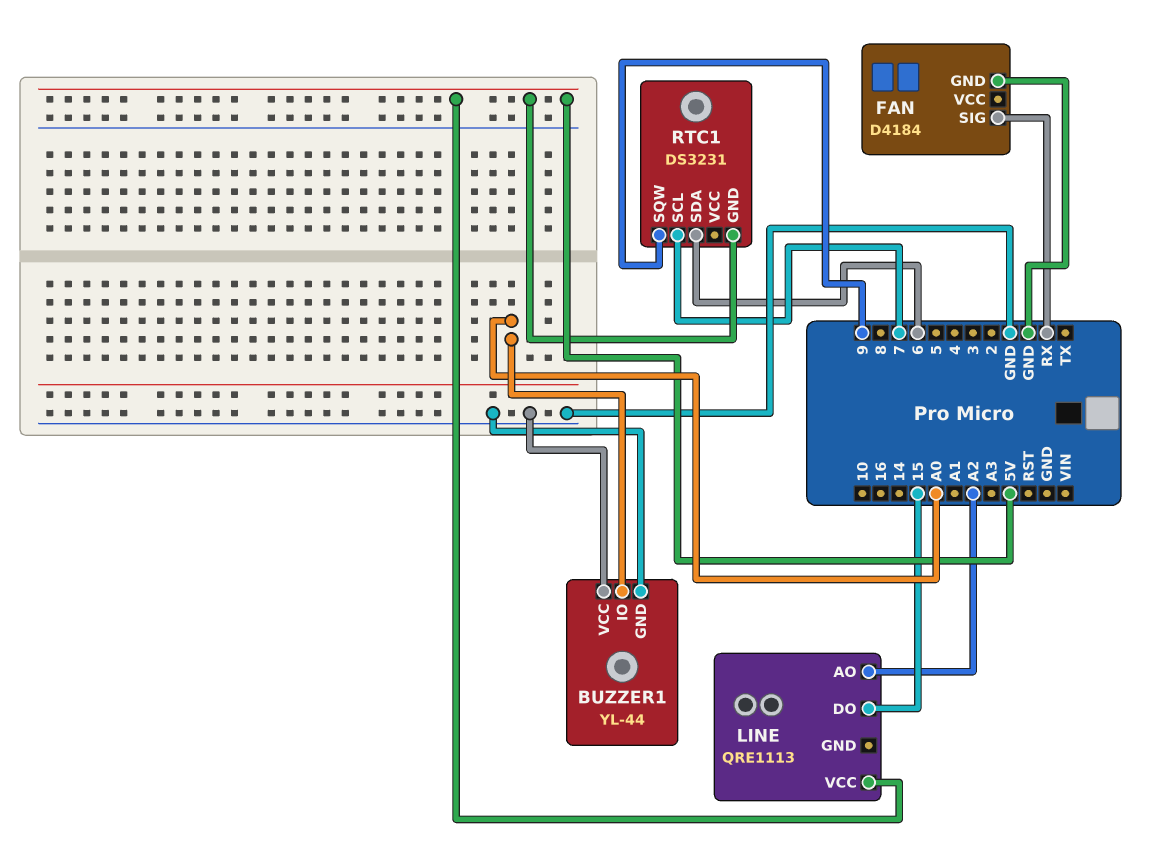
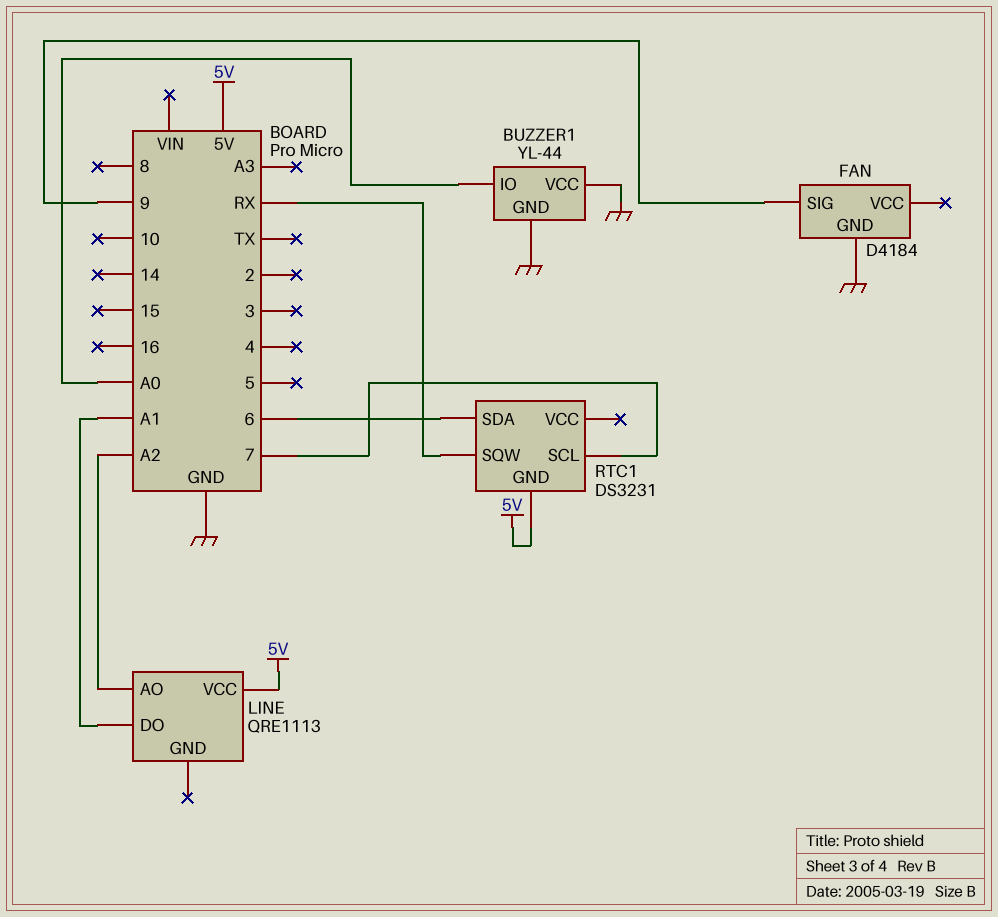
FAN pin SIG: RX -> 9
LINE pin DO: 15 -> A1
RTC1 pin SQW: 9 -> RX

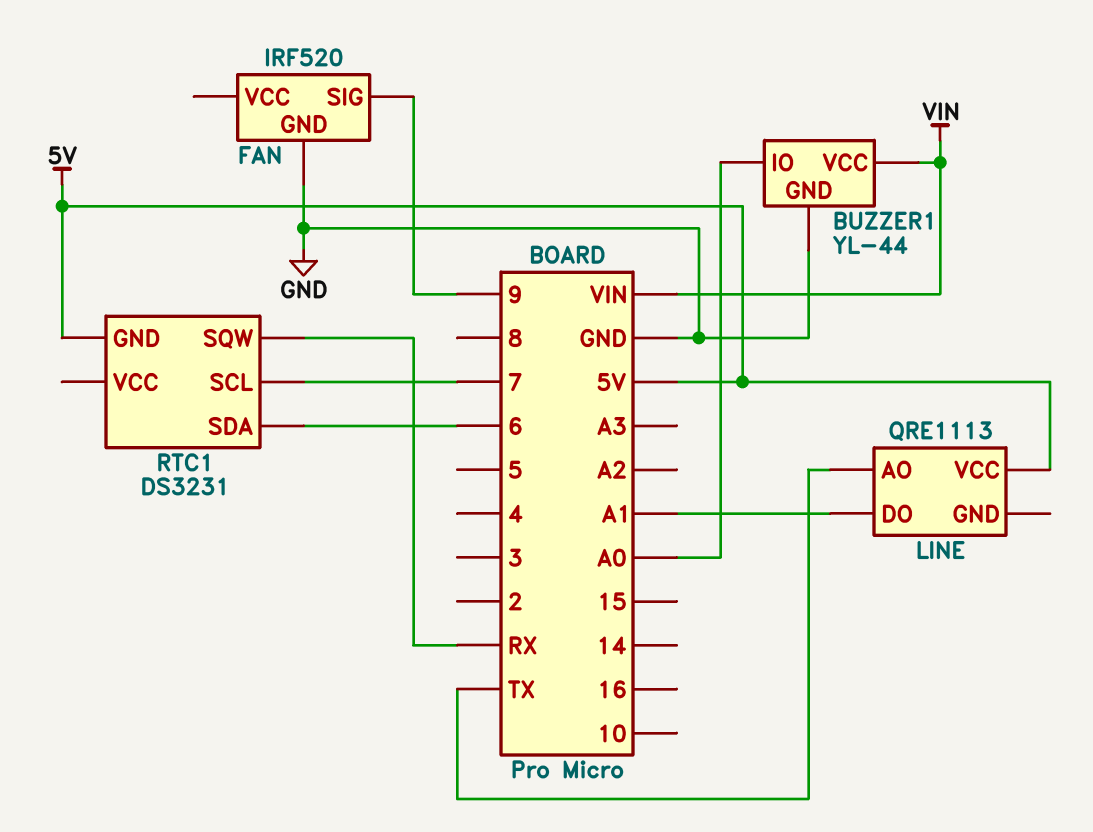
BUZZER1 pin VCC: GND -> VIN
FAN: D4184 -> IRF520
LINE pin AO: A2 -> TX

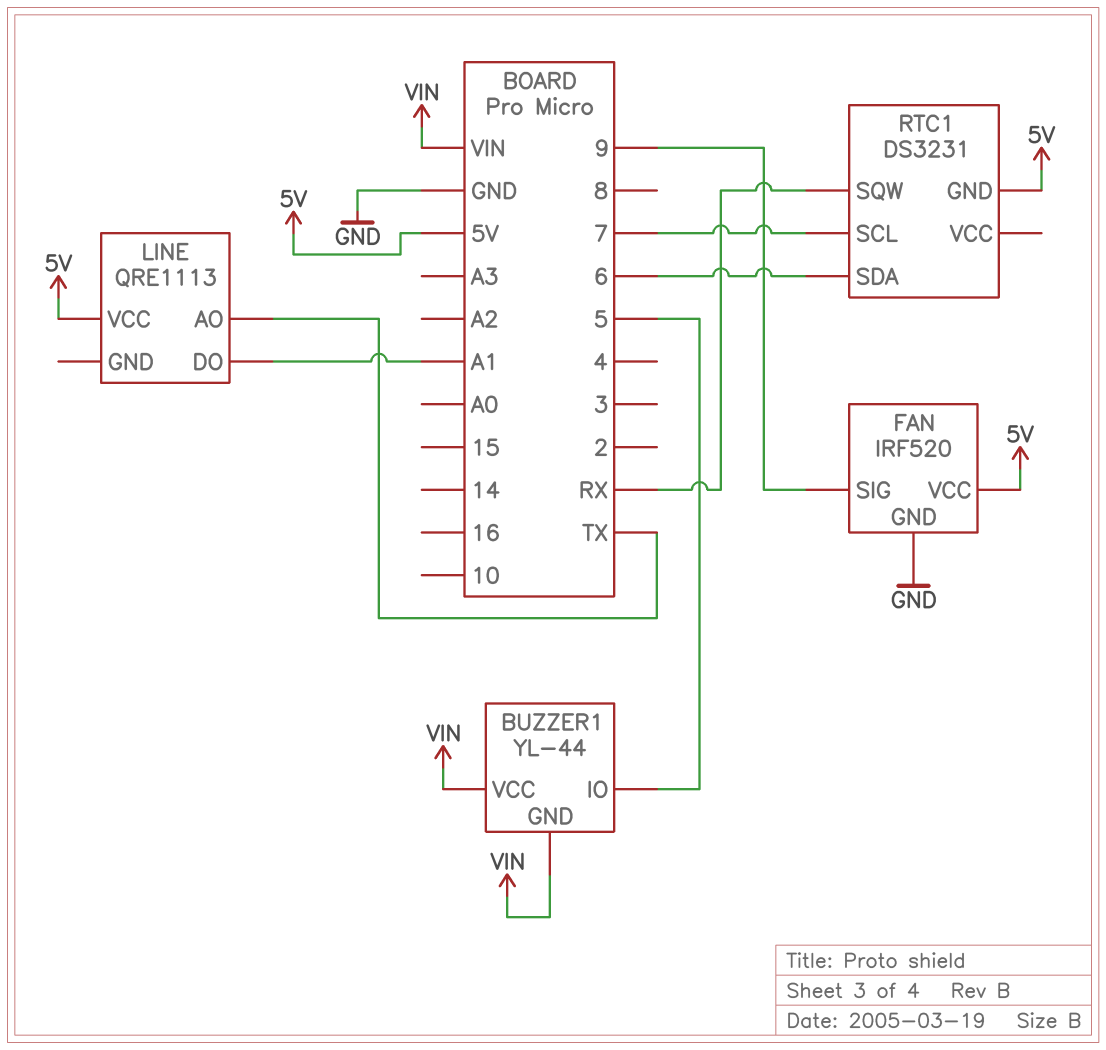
BUZZER1 pin GND: GND -> VIN
BUZZER1 pin IO: A0 -> 5
FAN pin VCC: none -> 5V

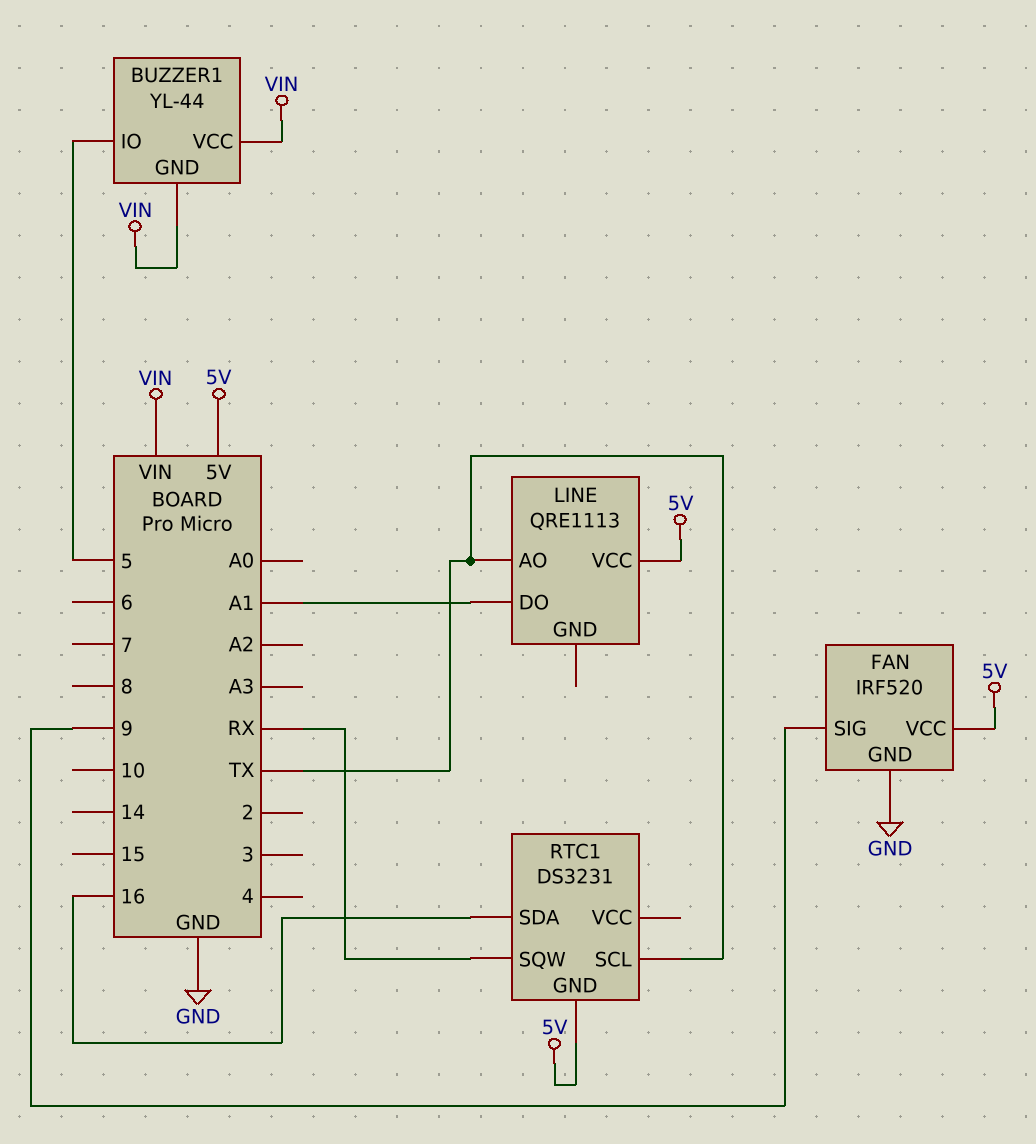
RTC1 pin SCL: 7 -> TX
RTC1 pin SDA: 6 -> 16

